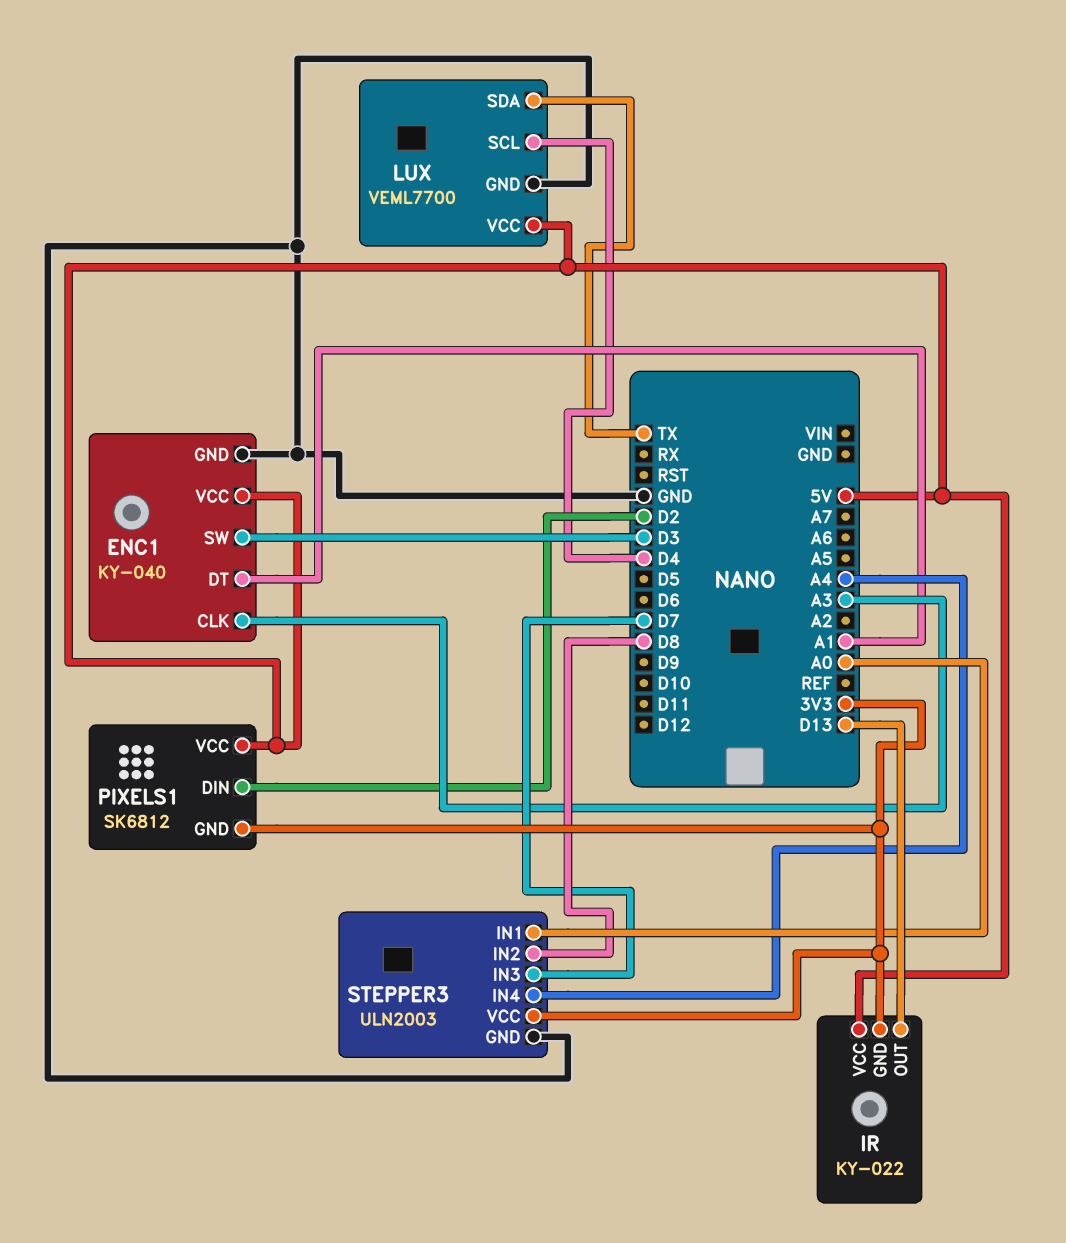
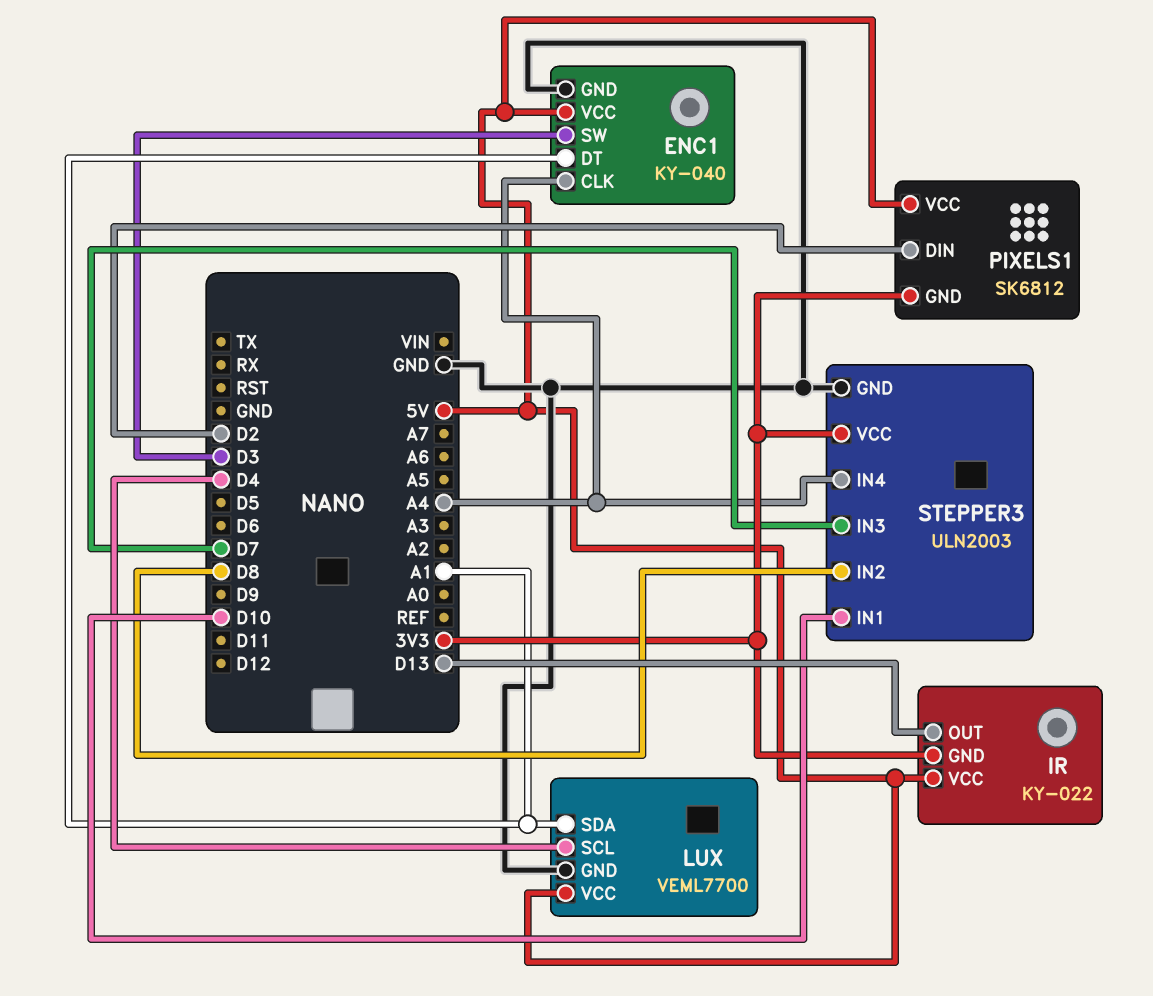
ENC1 pin CLK: A3 -> A4
LUX pin SDA: TX -> A1
STEPPER3 pin IN1: A0 -> D10

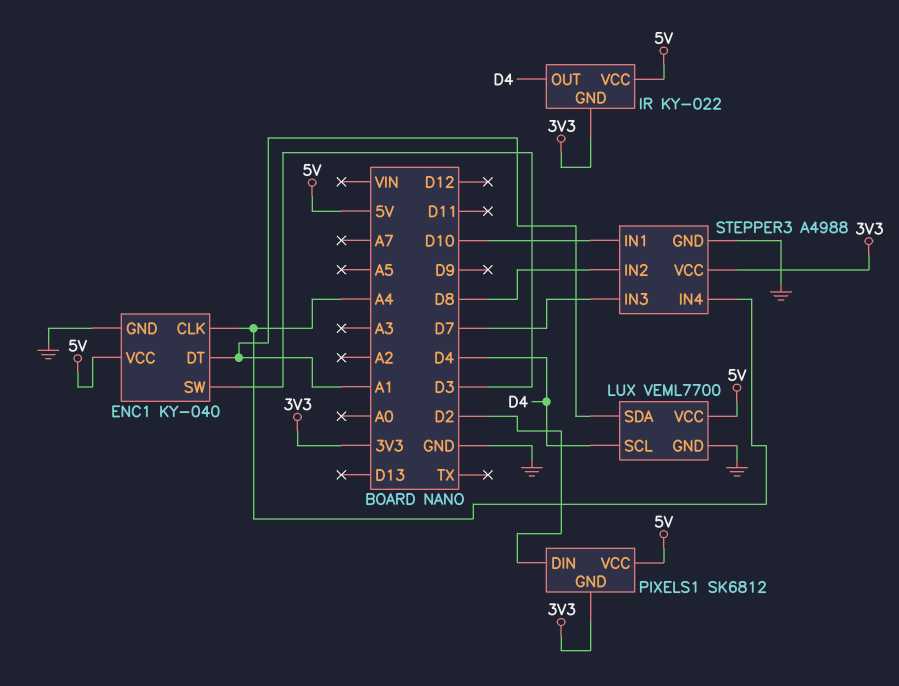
IR pin OUT: D13 -> D4
STEPPER3: ULN2003 -> A4988

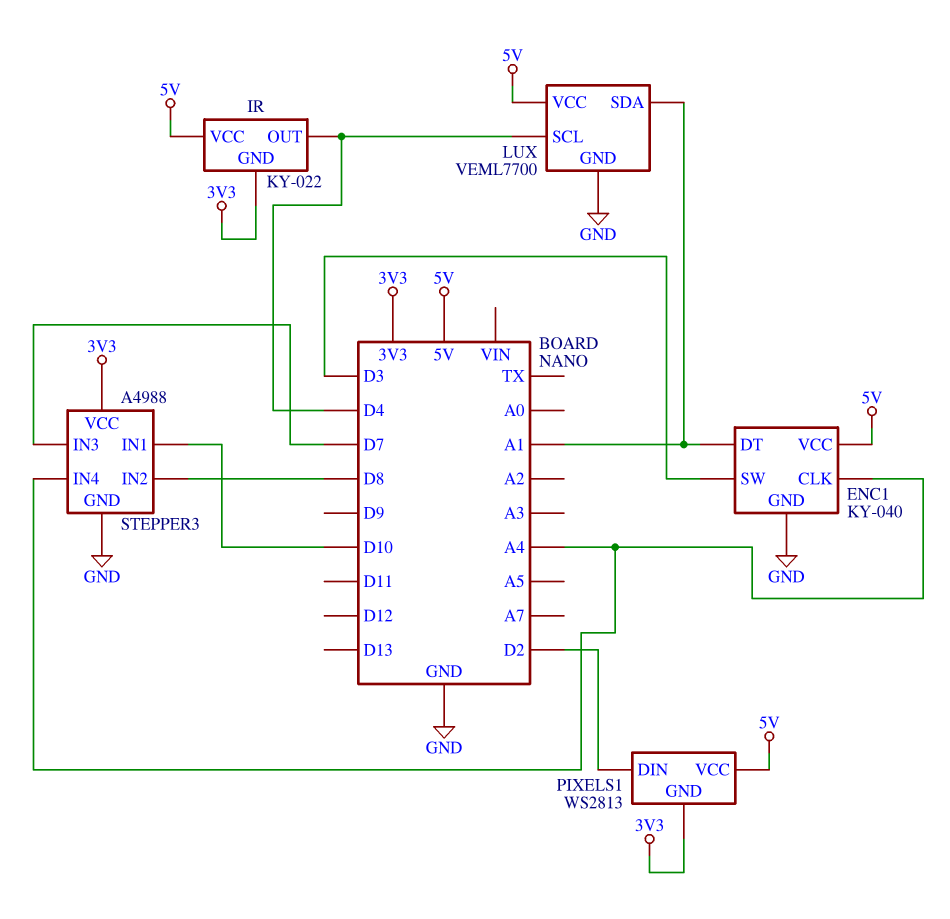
PIXELS1: SK6812 -> WS2813

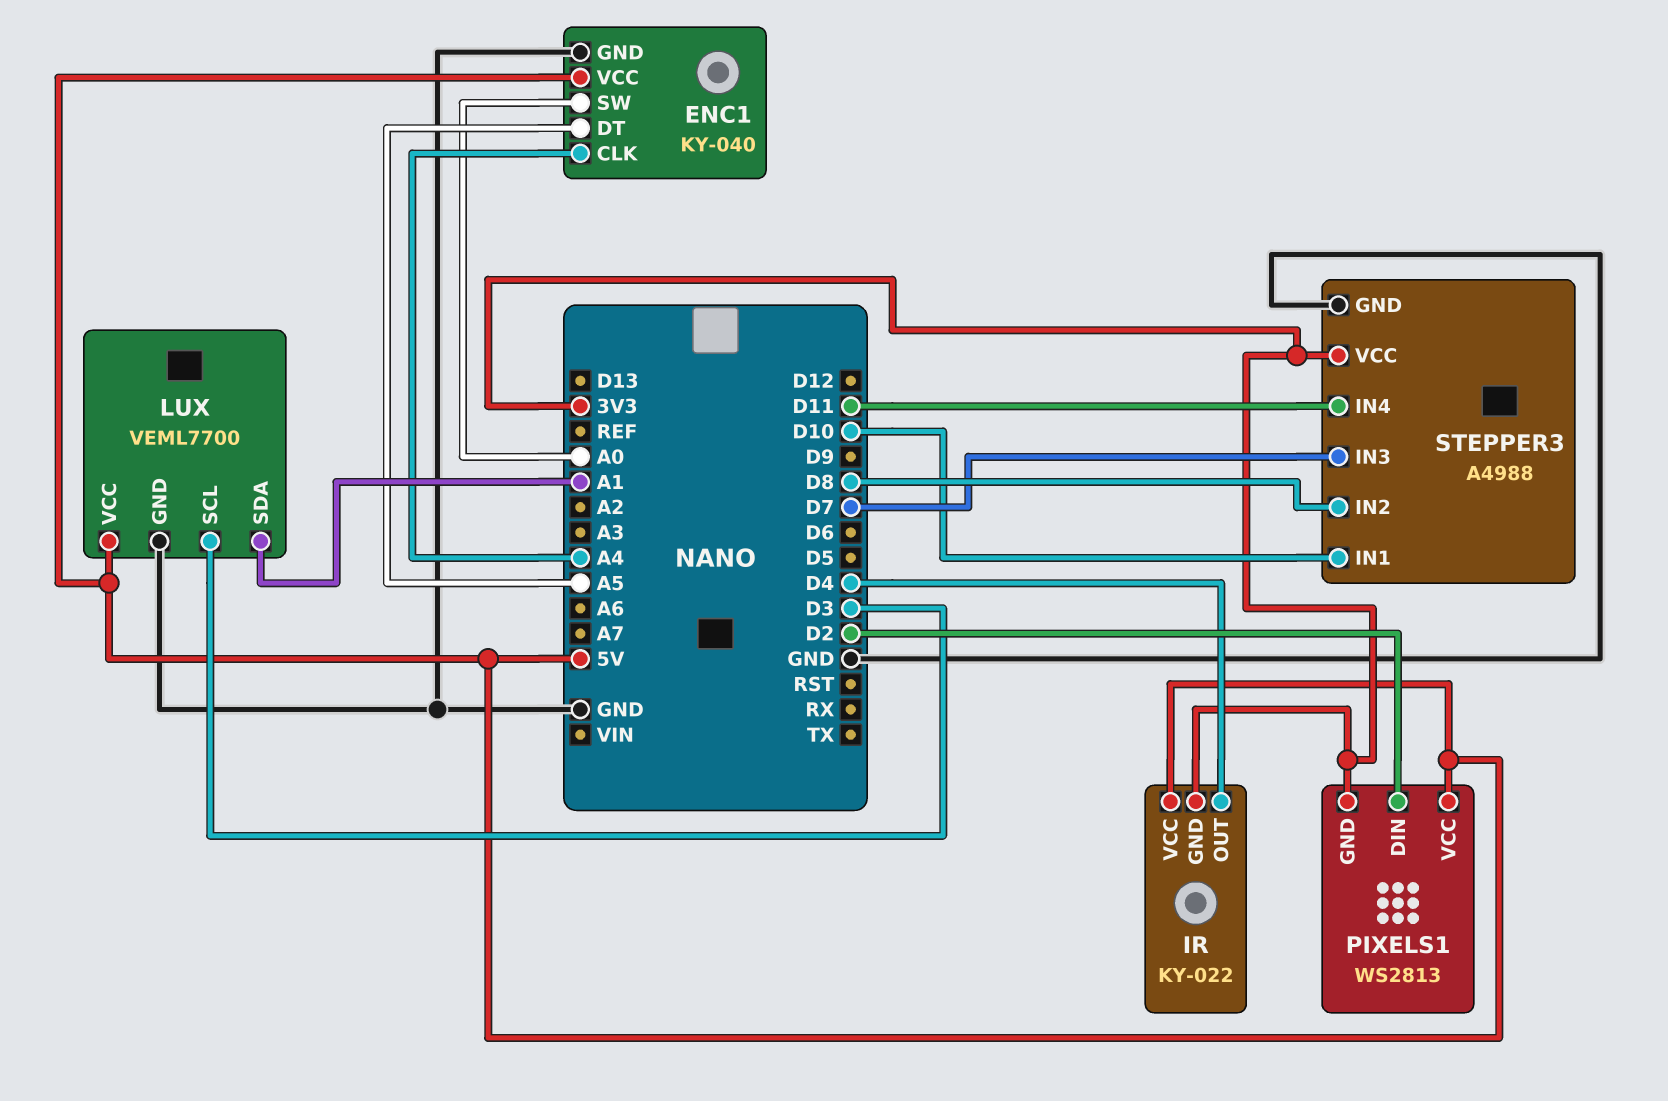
ENC1 pin DT: A1 -> A5
ENC1 pin SW: D3 -> A0
LUX pin SCL: D4 -> D3
STEPPER3 pin IN4: A4 -> D11

